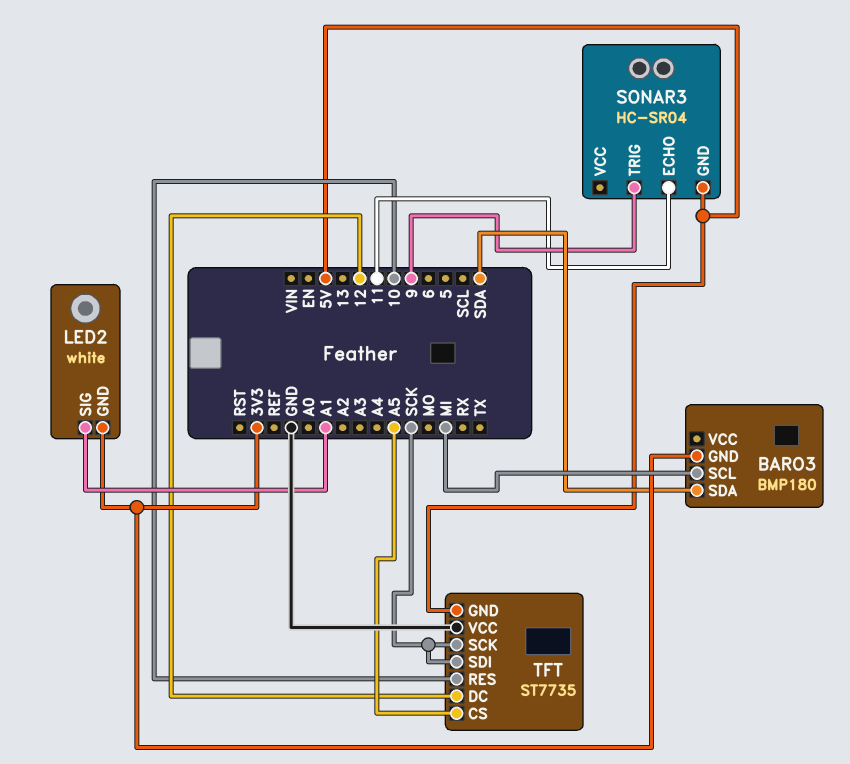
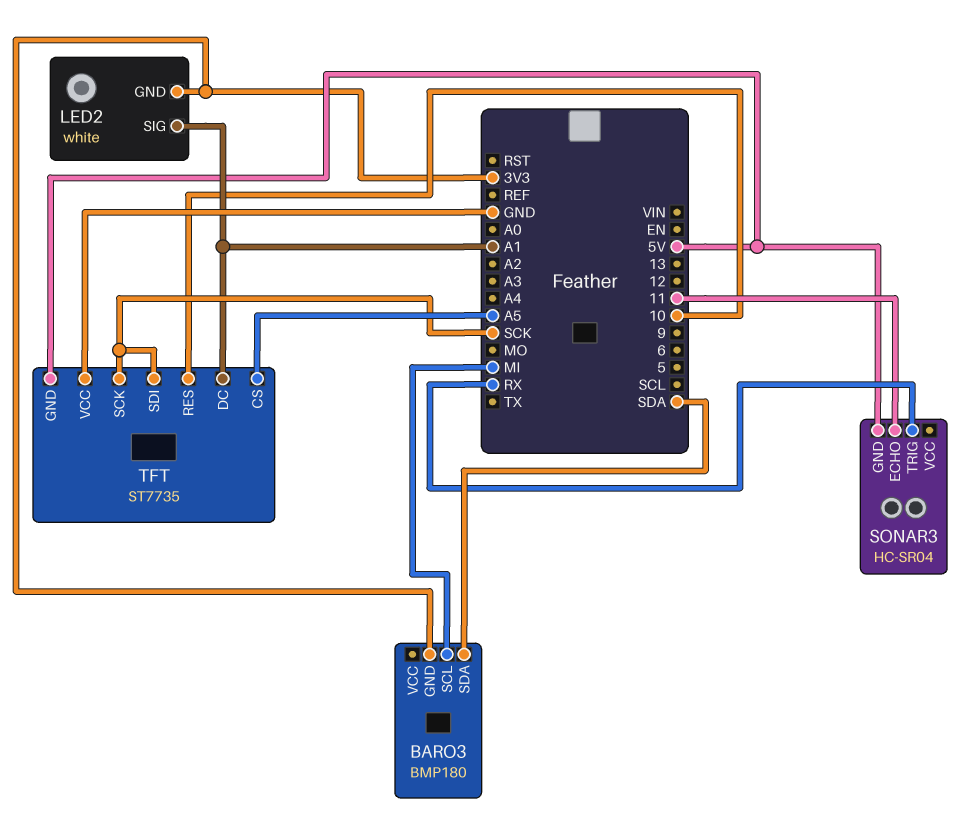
SONAR3 pin TRIG: 9 -> RX
TFT pin DC: 12 -> A1

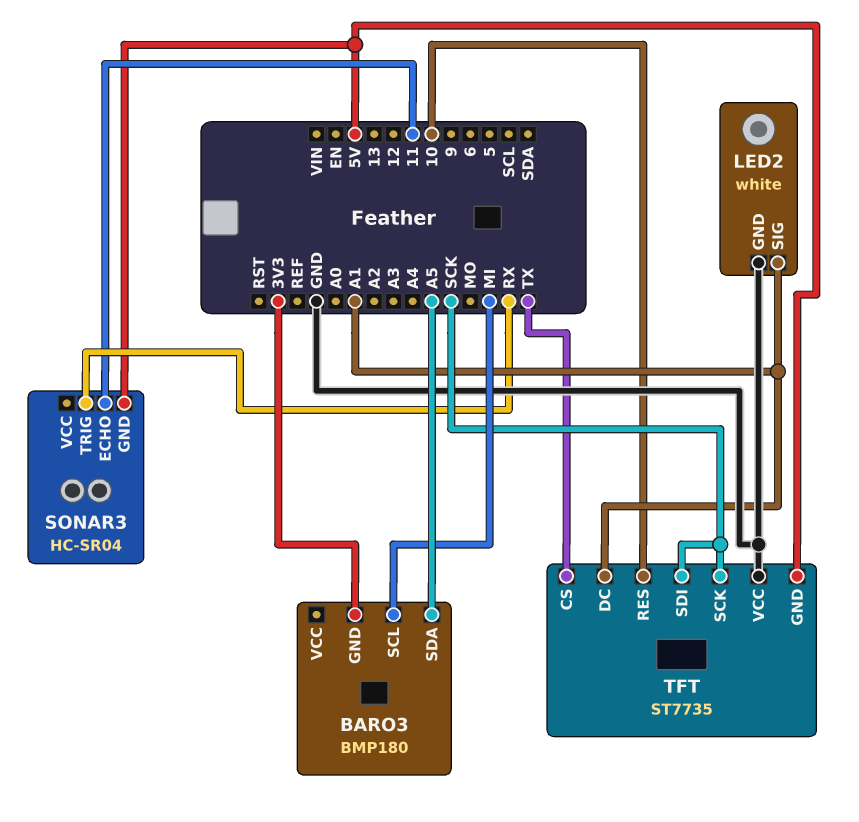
BARO3 pin SDA: SDA -> A5
LED2 pin GND: 3V3 -> GND
TFT pin CS: A5 -> TX

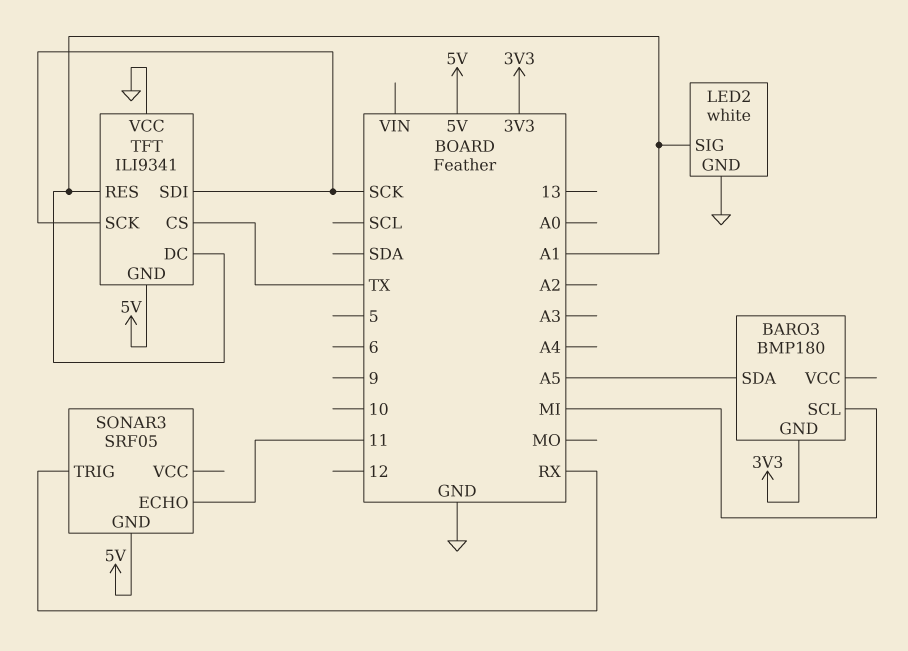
SONAR3: HC-SR04 -> SRF05
TFT: ST7735 -> ILI9341
TFT pin RES: 10 -> A1

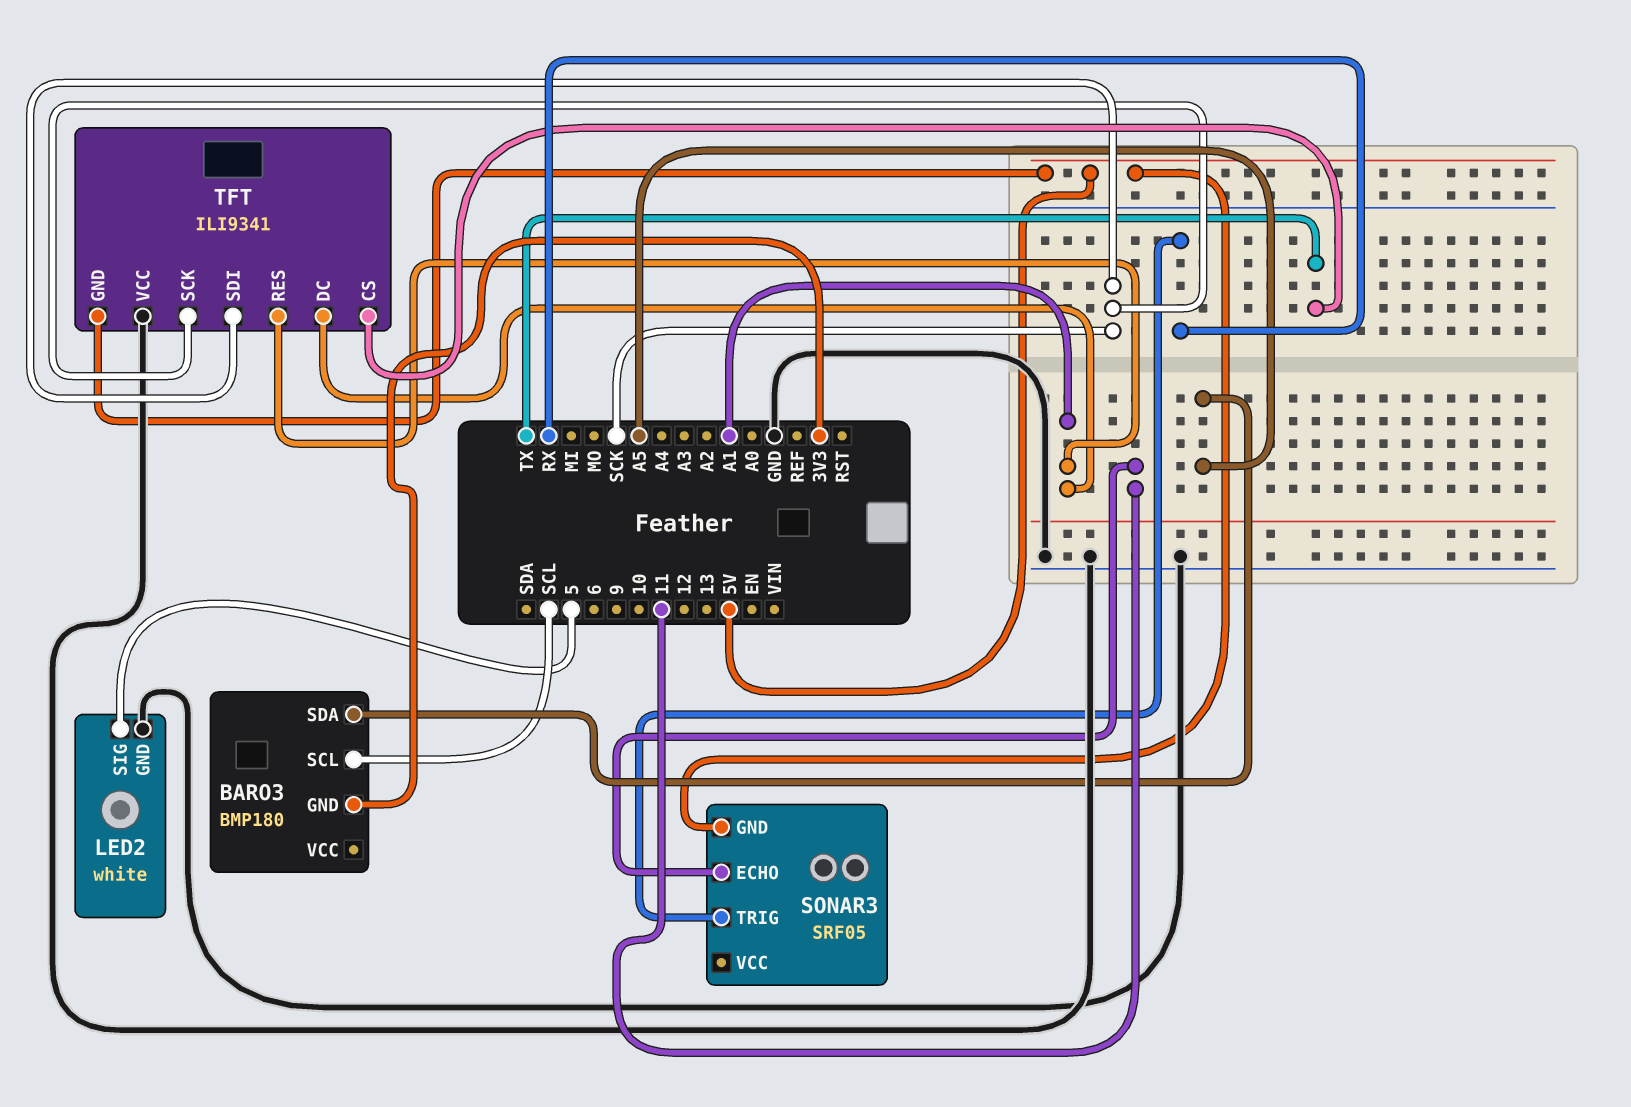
BARO3 pin SCL: MI -> SCL
LED2 pin SIG: A1 -> 5

